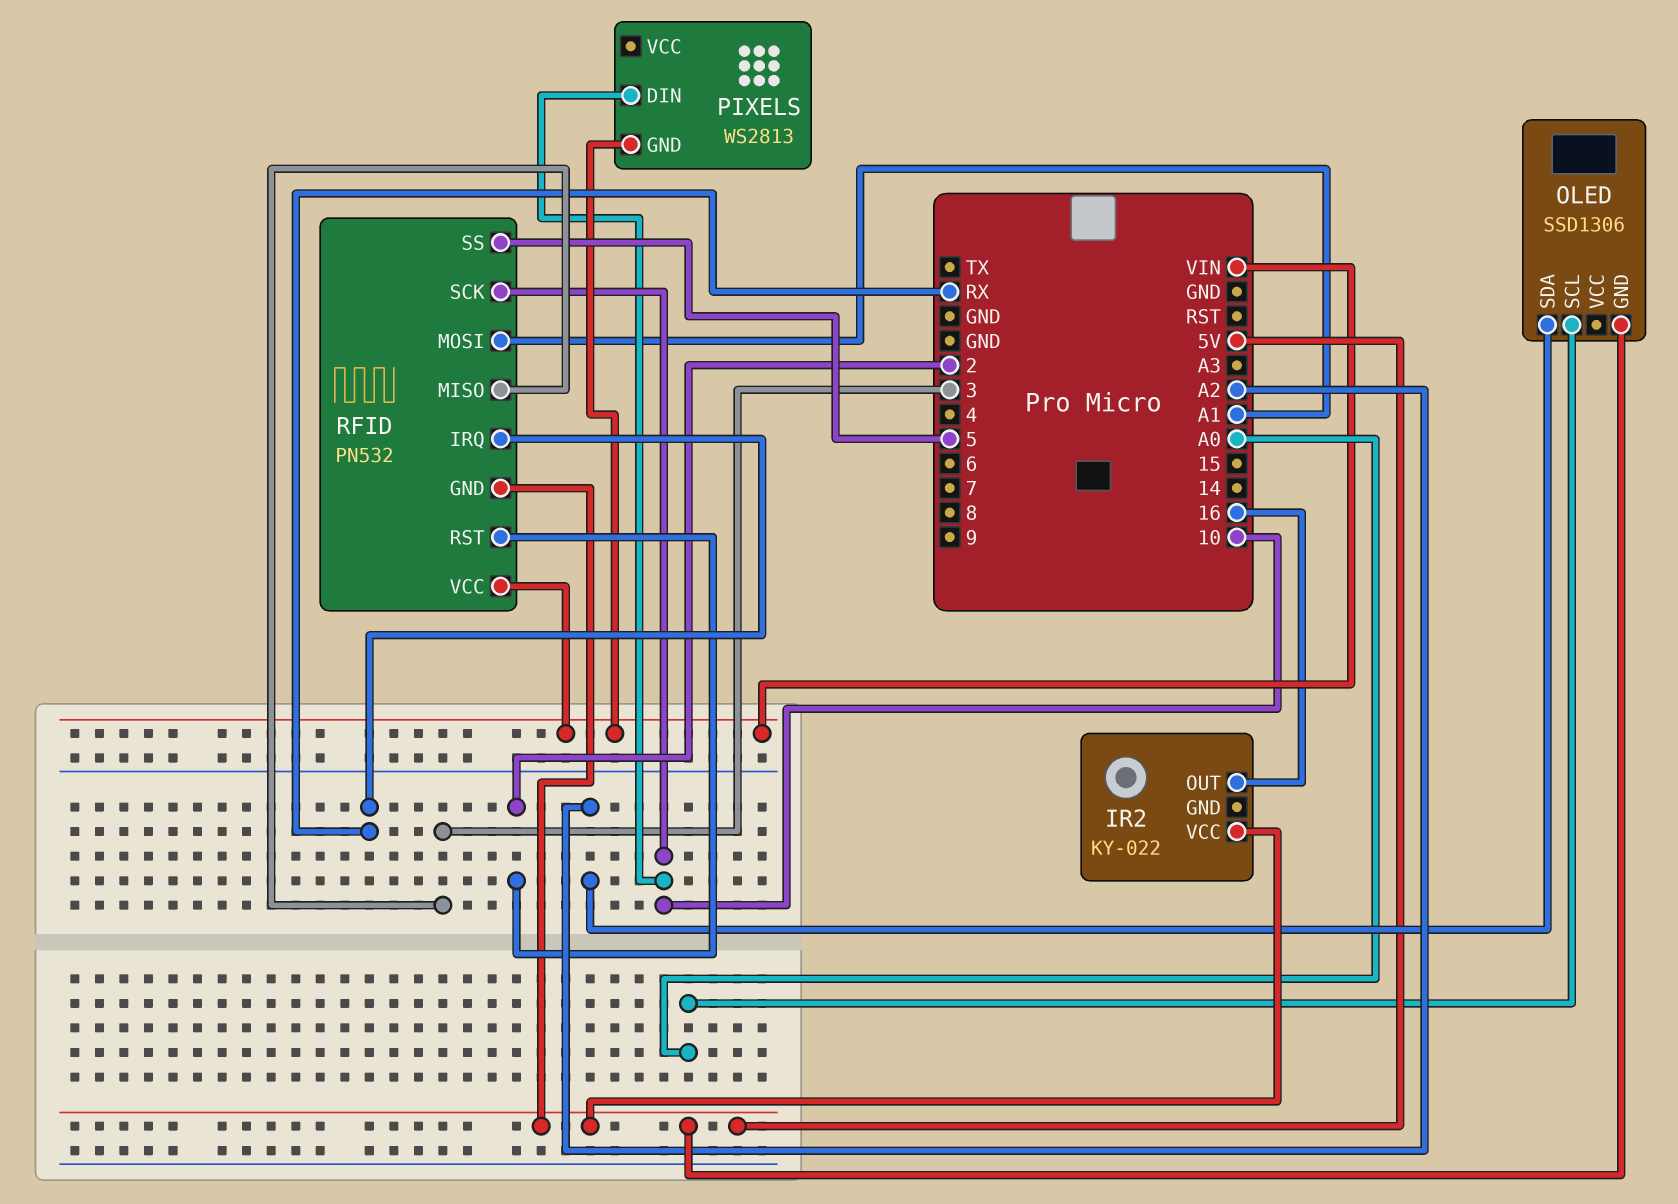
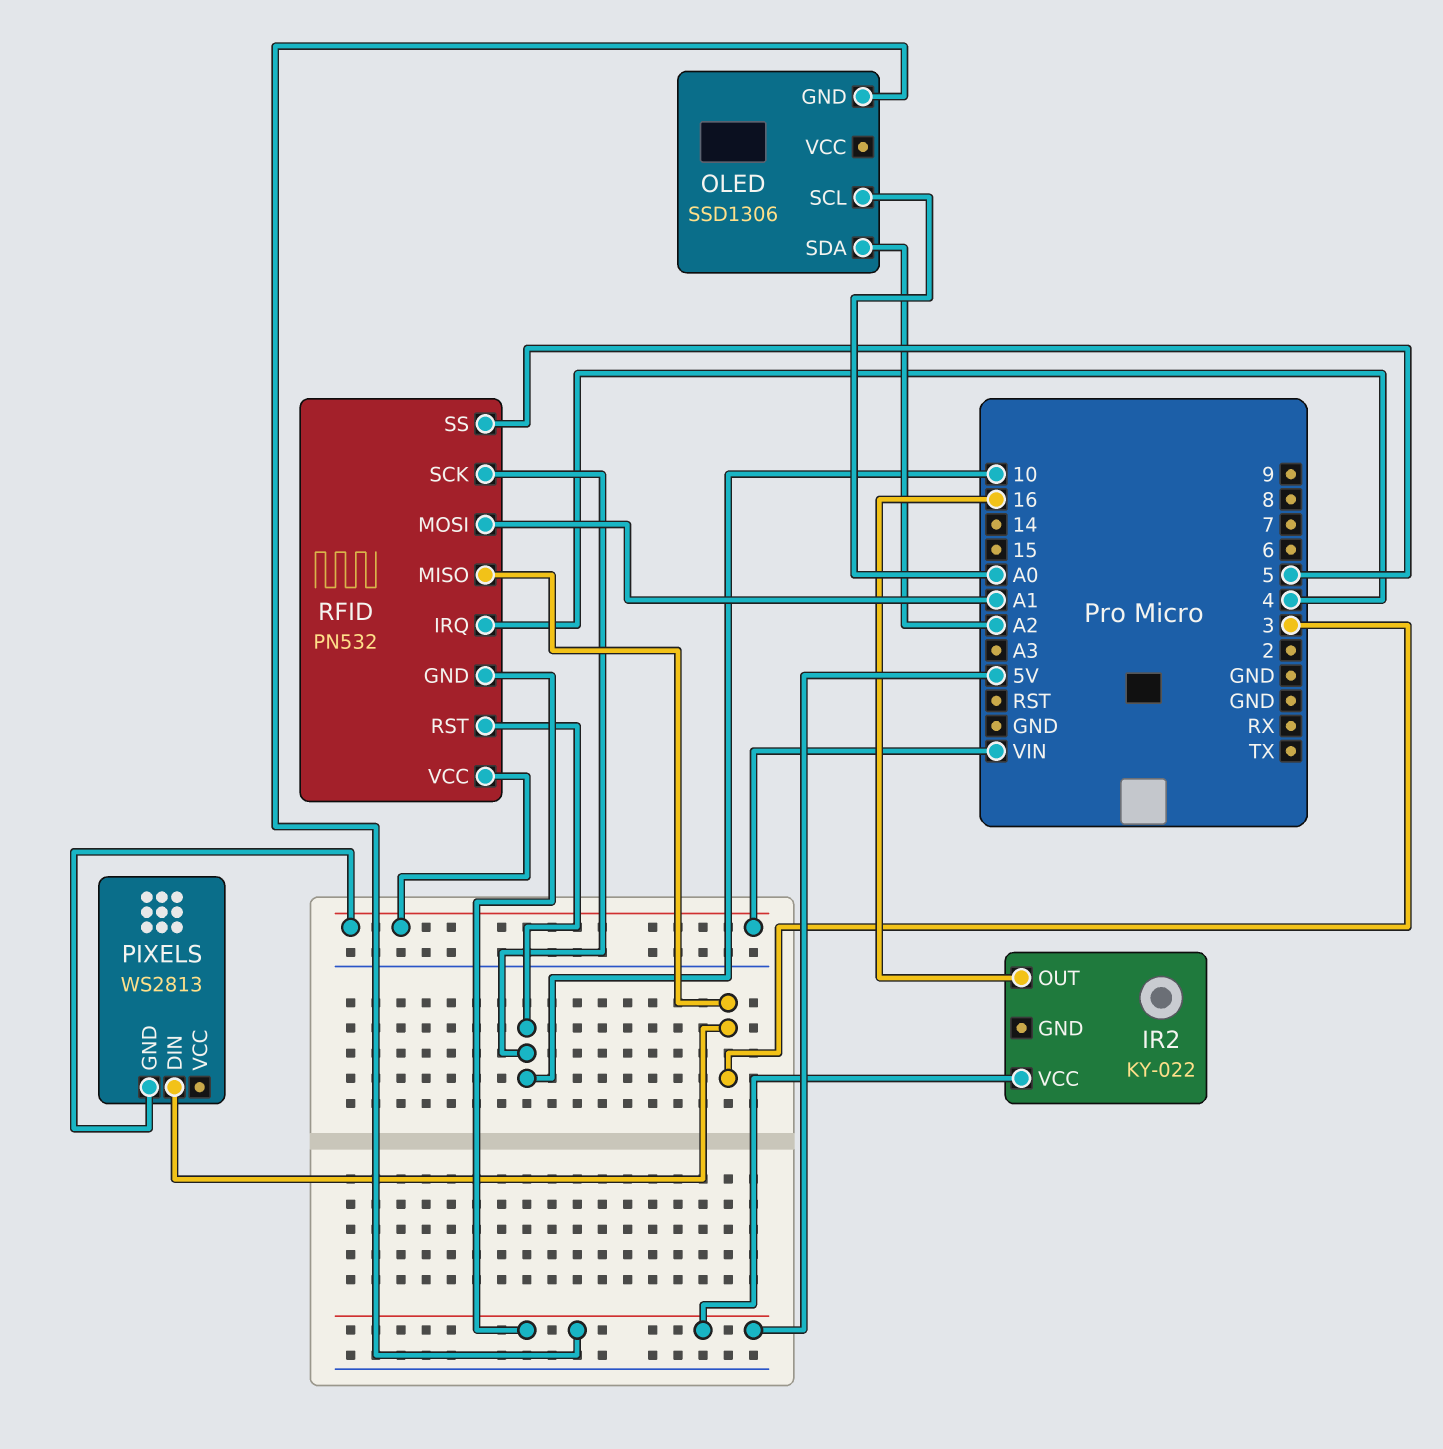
PIXELS pin DIN: 10 -> 3
RFID pin IRQ: RX -> 4
RFID pin RST: 2 -> 10

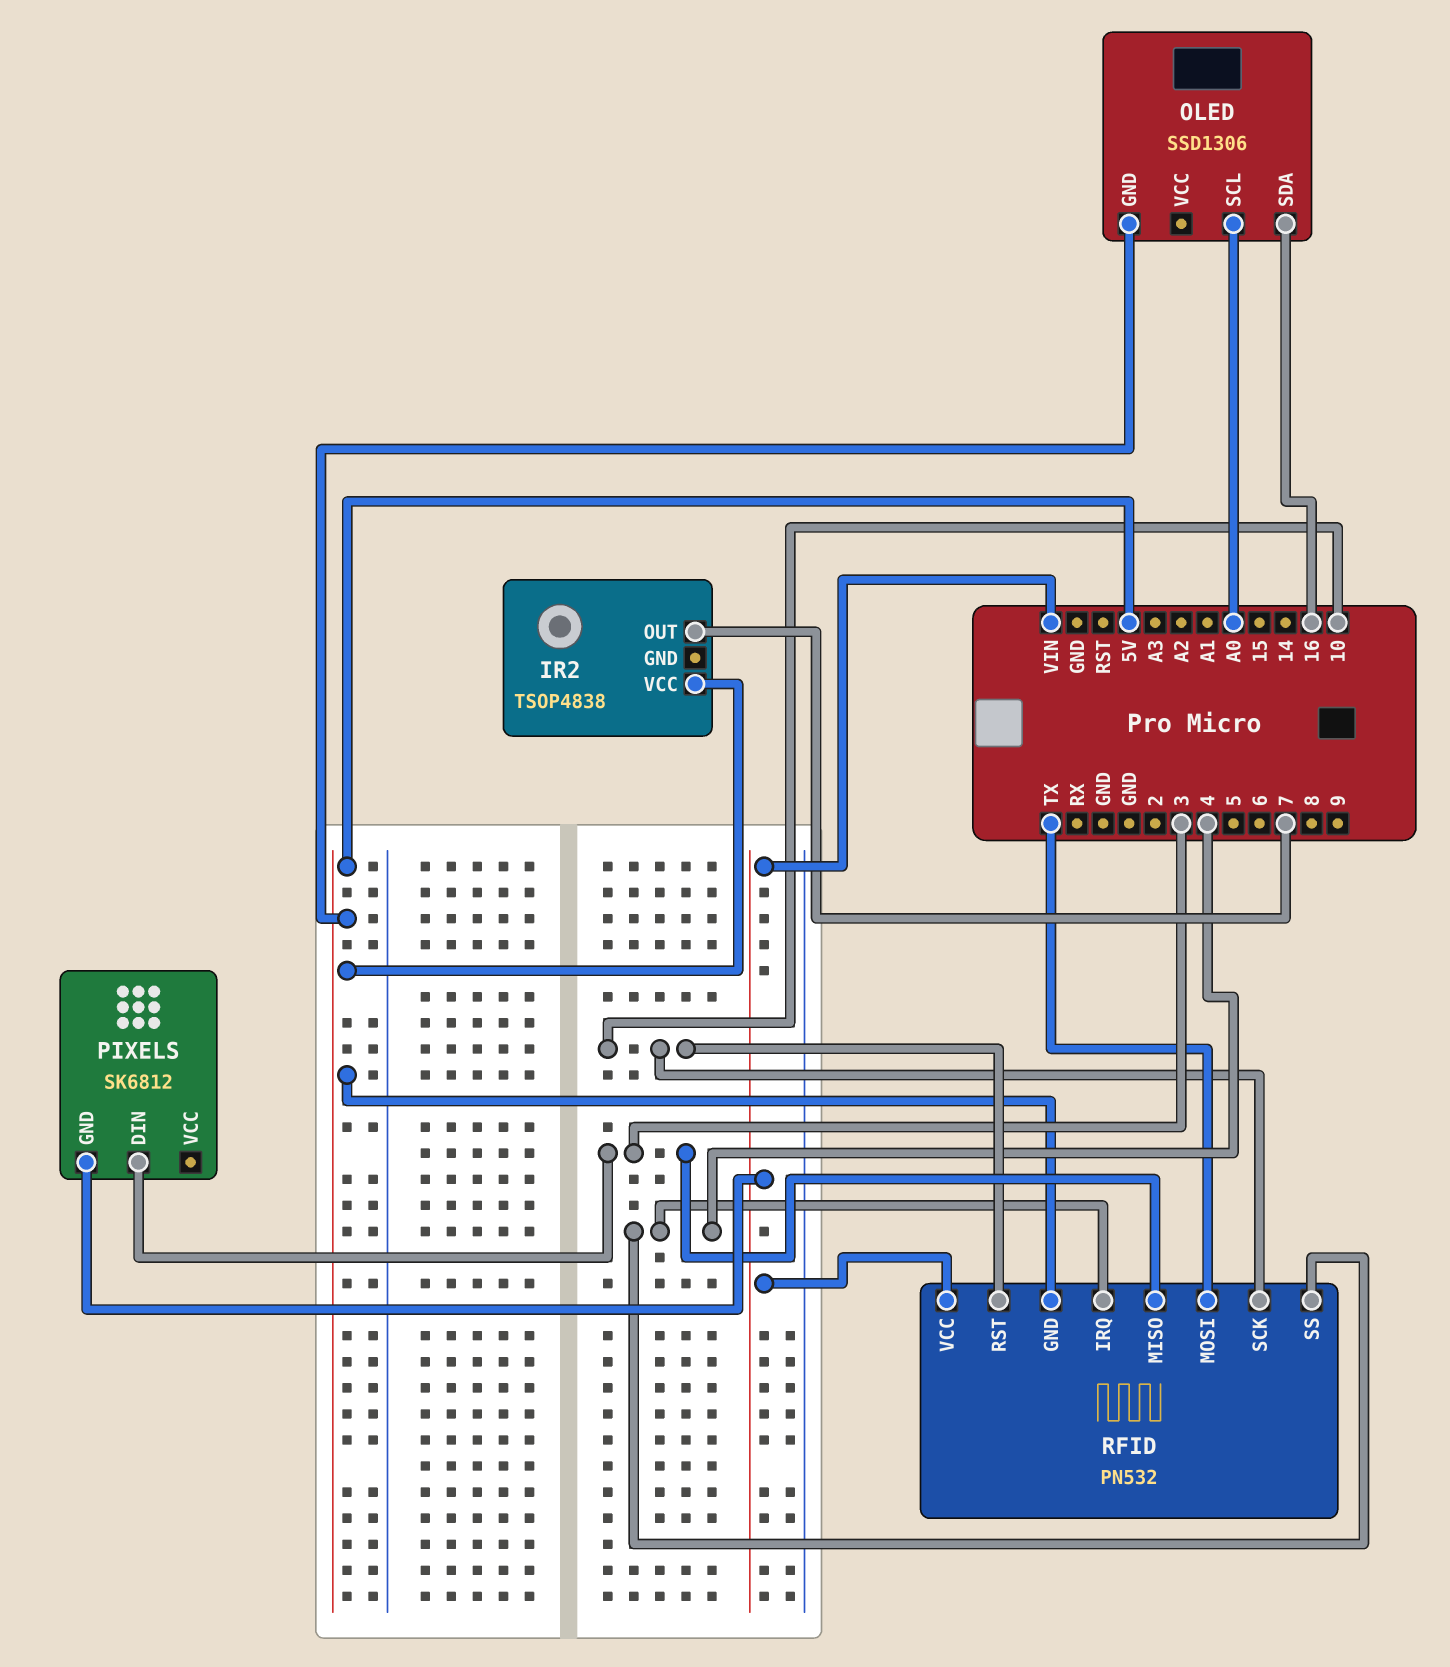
IR2: KY-022 -> TSOP4838
IR2 pin OUT: 16 -> 7
OLED pin SDA: A2 -> 16
PIXELS: WS2813 -> SK6812
RFID pin MOSI: A1 -> TX
RFID pin SS: 5 -> 4

